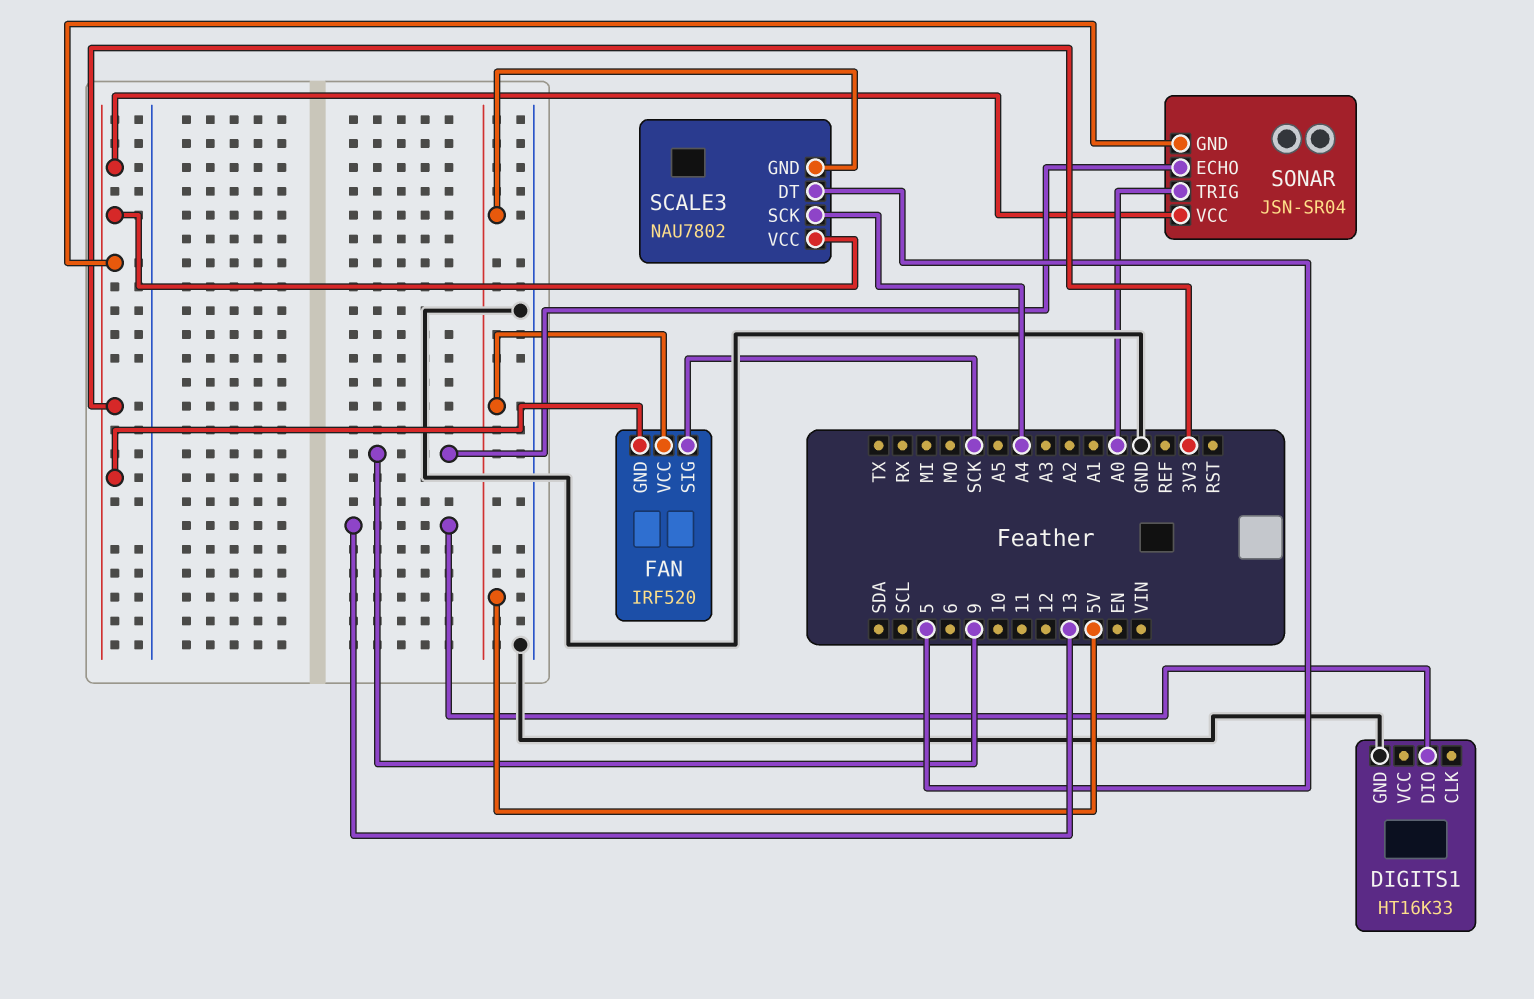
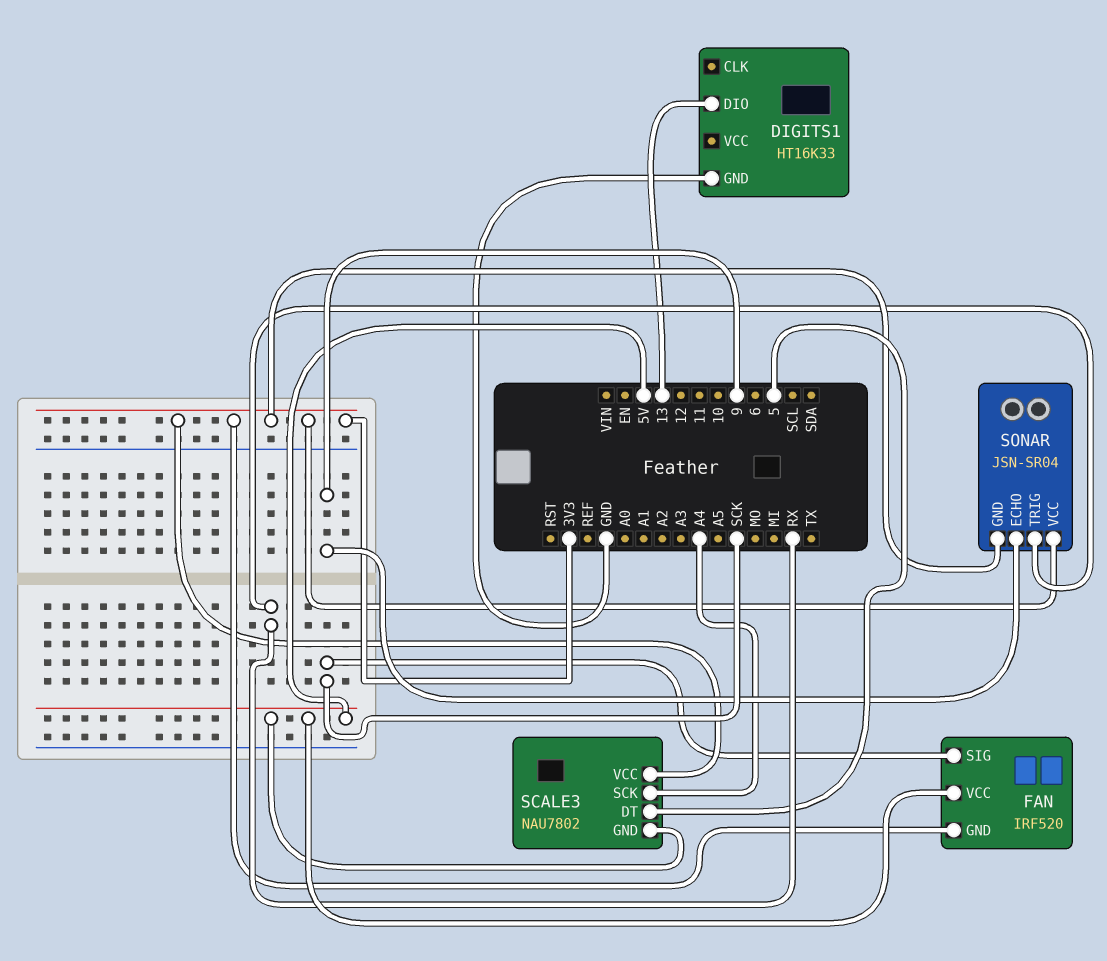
SONAR pin TRIG: A0 -> RX

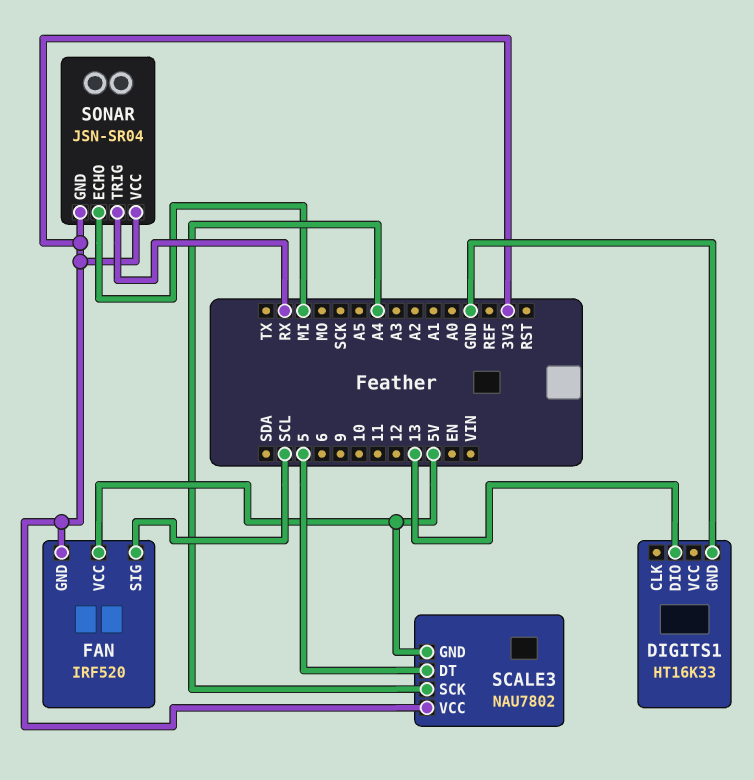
FAN pin SIG: SCK -> SCL
SONAR pin ECHO: 9 -> MI

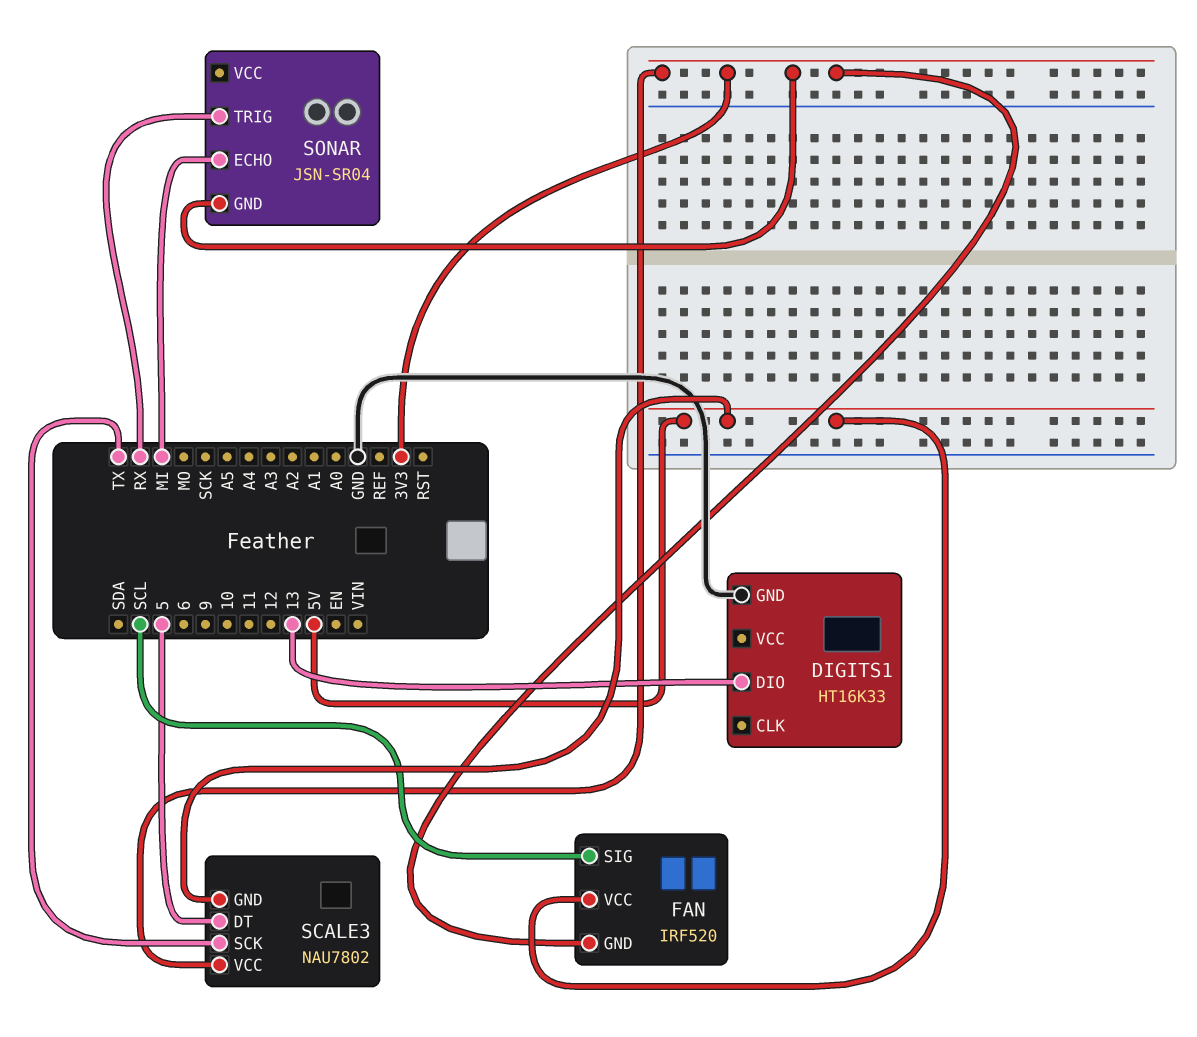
SCALE3 pin SCK: A4 -> TX
SONAR pin VCC: 3V3 -> none

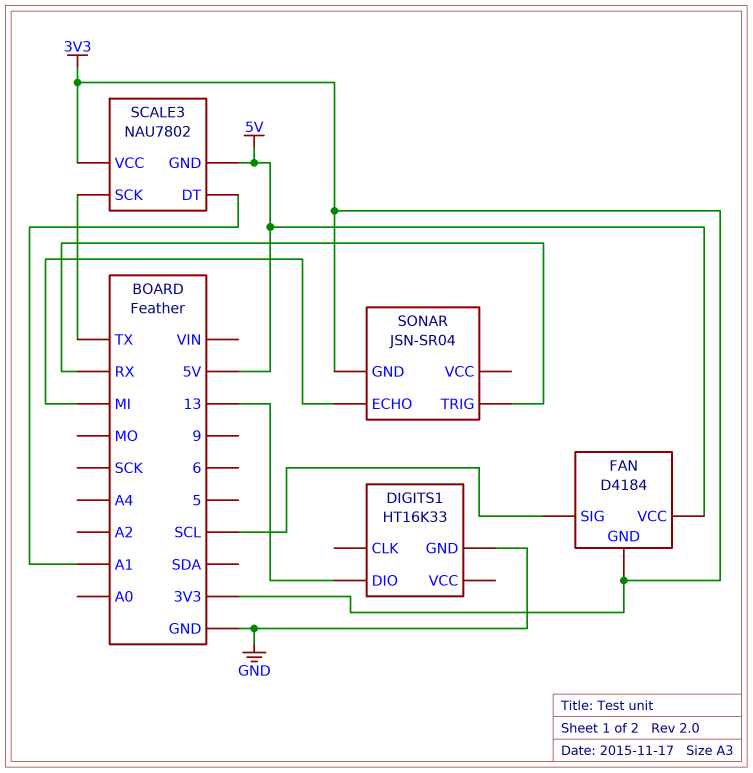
FAN: IRF520 -> D4184
SCALE3 pin DT: 5 -> A1

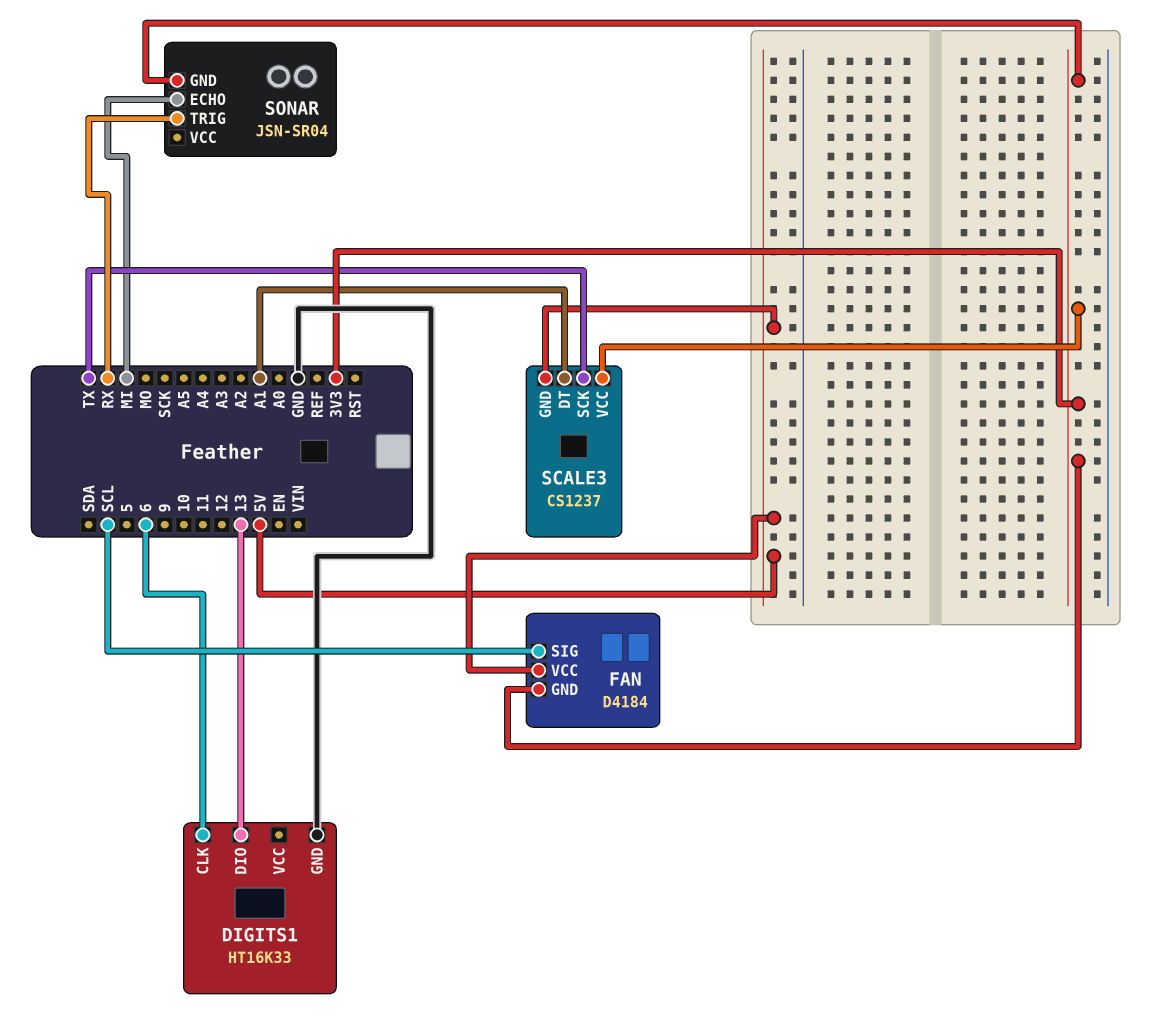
DIGITS1 pin CLK: none -> 6
SCALE3: NAU7802 -> CS1237

